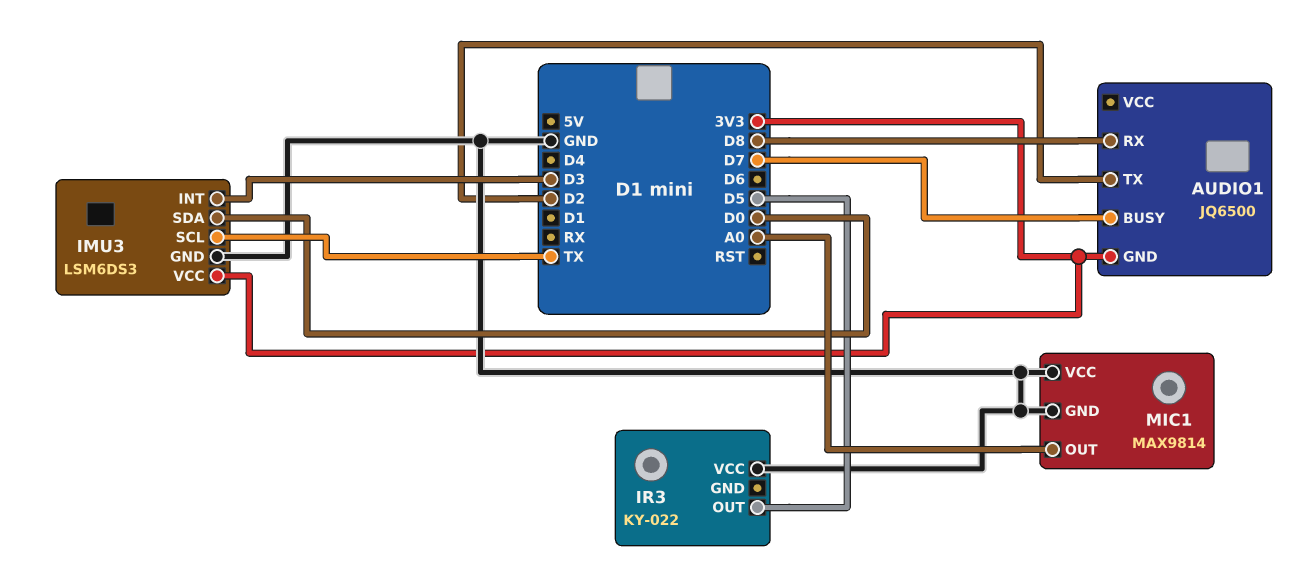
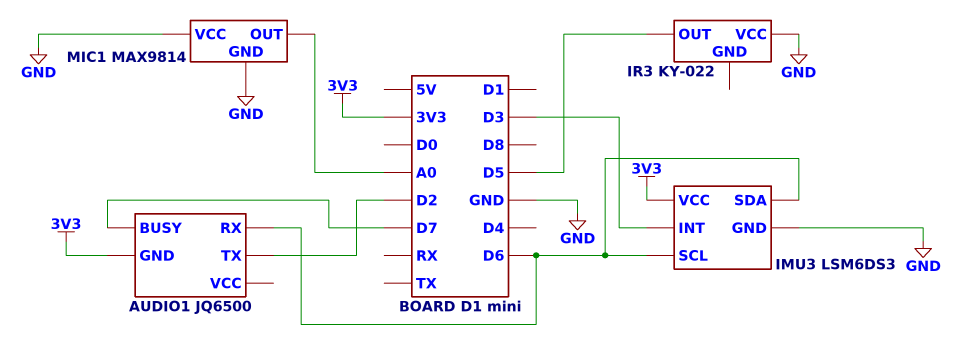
AUDIO1 pin RX: D8 -> D6
IMU3 pin SCL: TX -> D6
IMU3 pin SDA: D0 -> D6

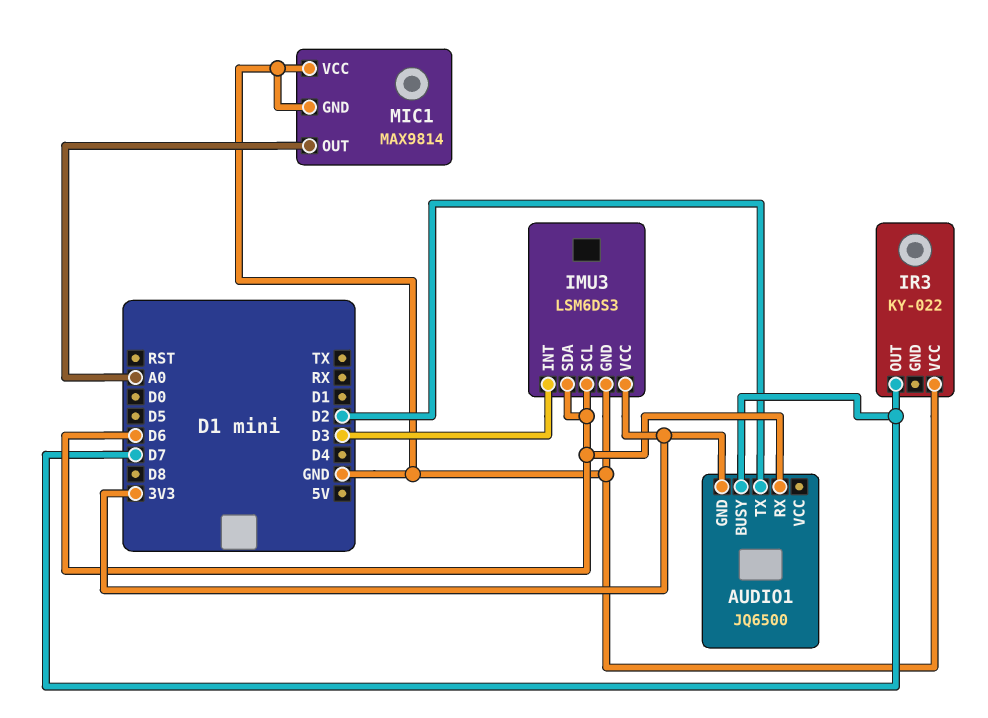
IR3 pin OUT: D5 -> D7

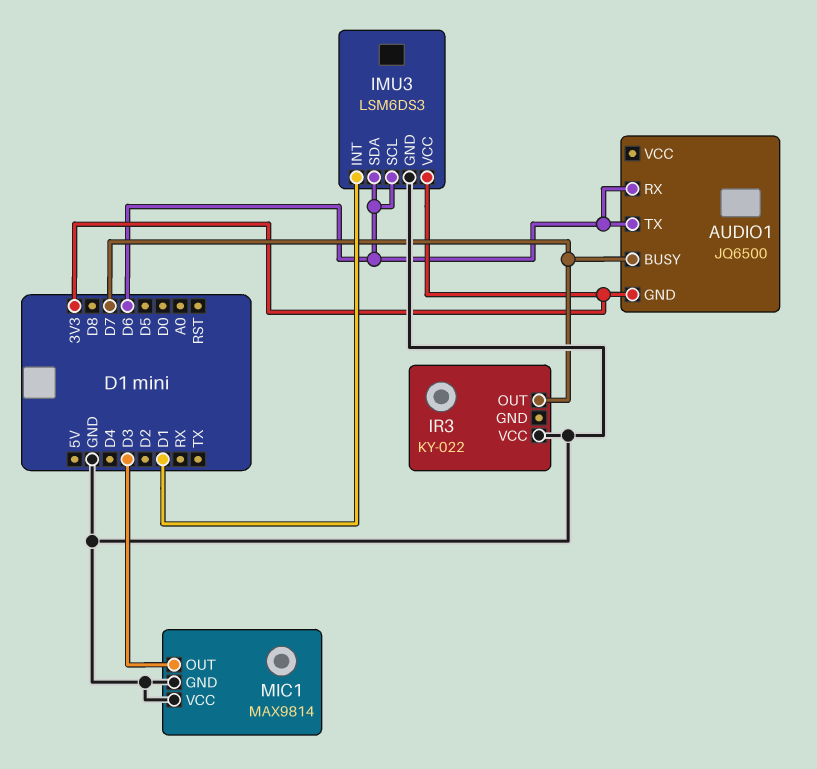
AUDIO1 pin TX: D2 -> D6
IMU3 pin INT: D3 -> D1
MIC1 pin OUT: A0 -> D3

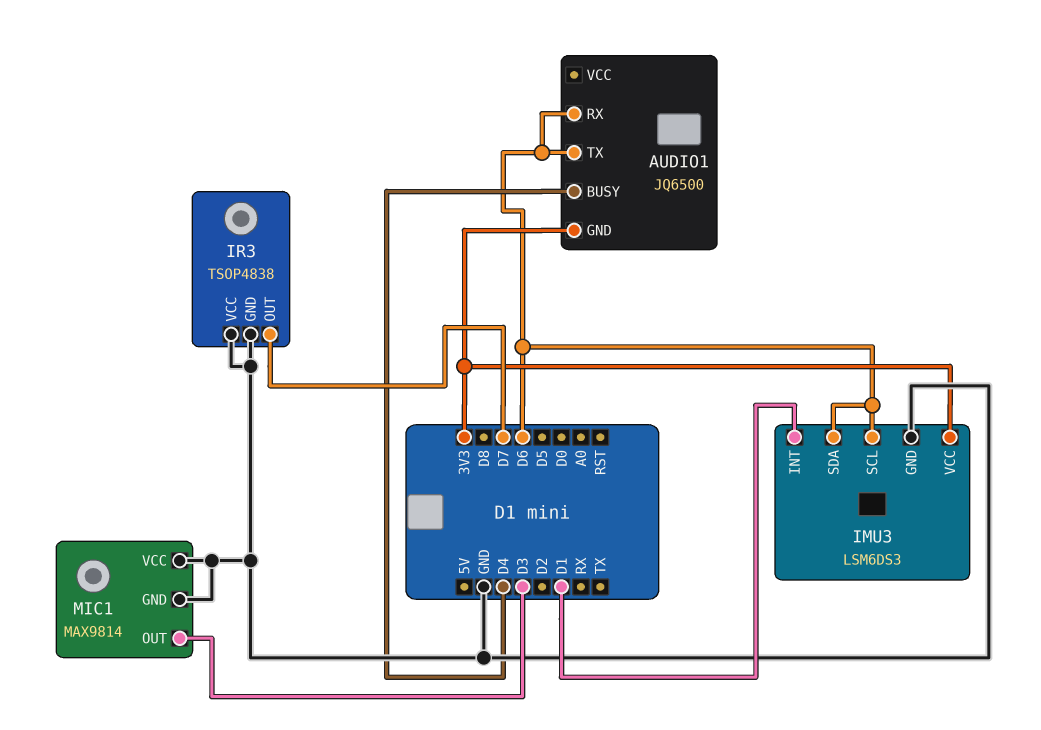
AUDIO1 pin BUSY: D7 -> D4
IR3: KY-022 -> TSOP4838
IR3 pin GND: none -> GND

